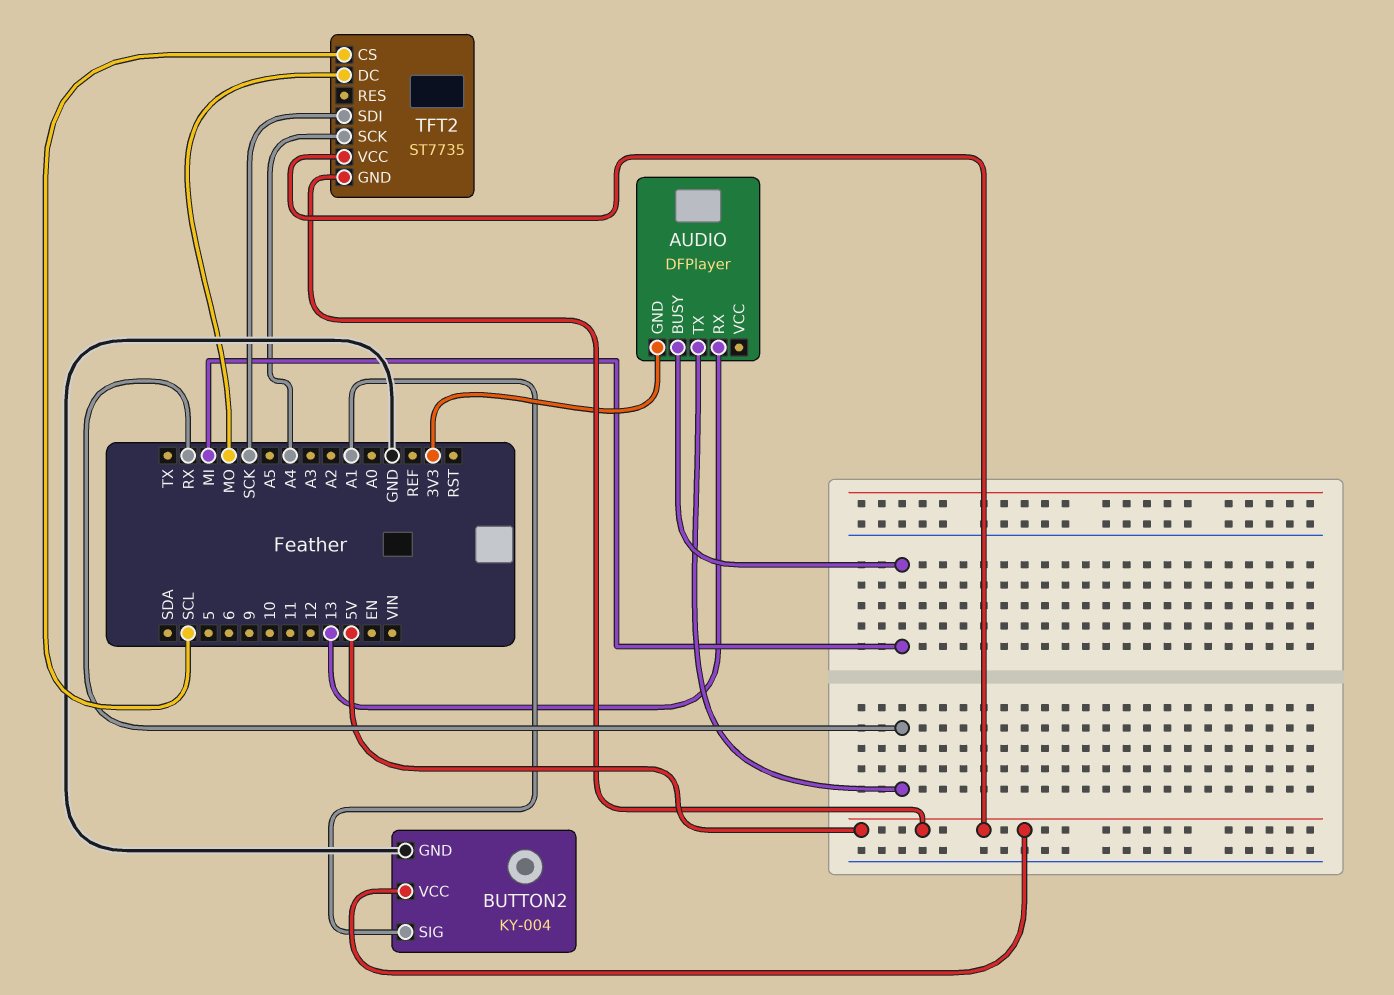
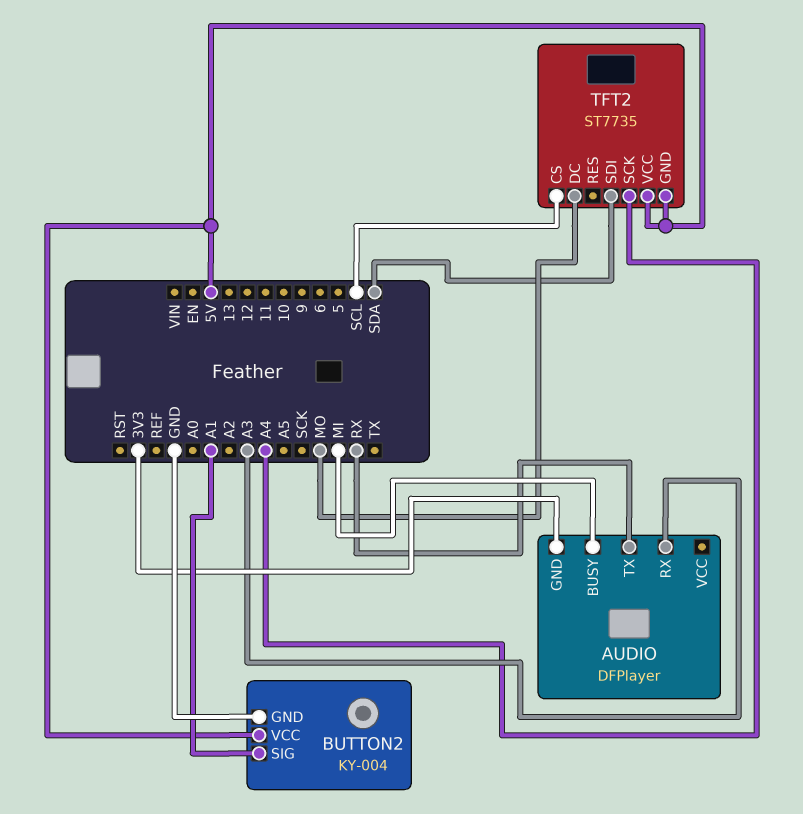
AUDIO pin RX: 13 -> A3
TFT2 pin SDI: SCK -> SDA

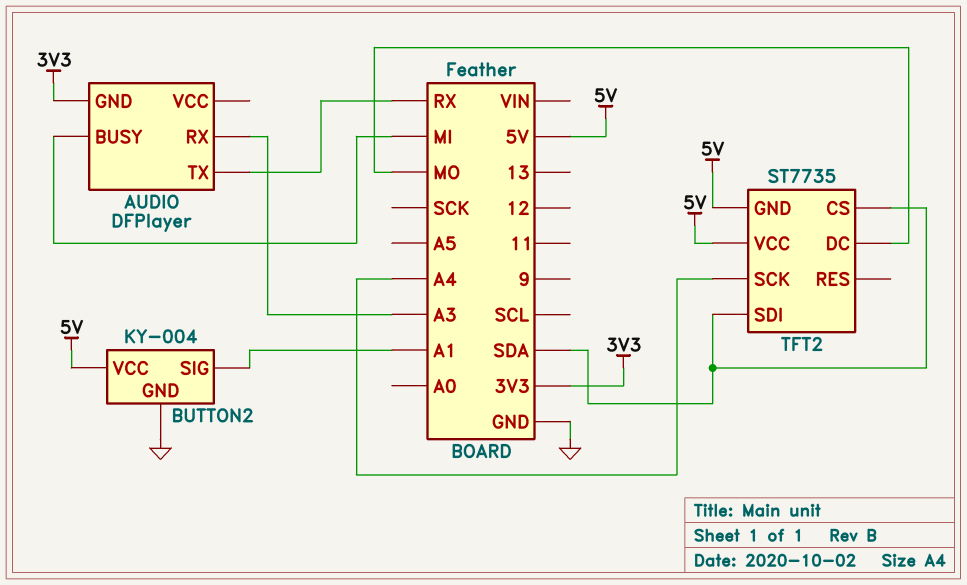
TFT2 pin CS: SCL -> SDA

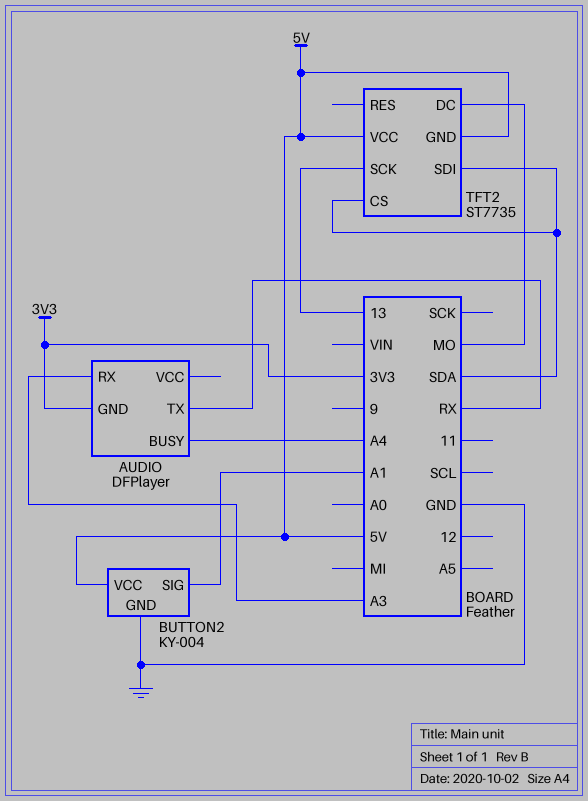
AUDIO pin BUSY: MI -> A4
TFT2 pin SCK: A4 -> 13

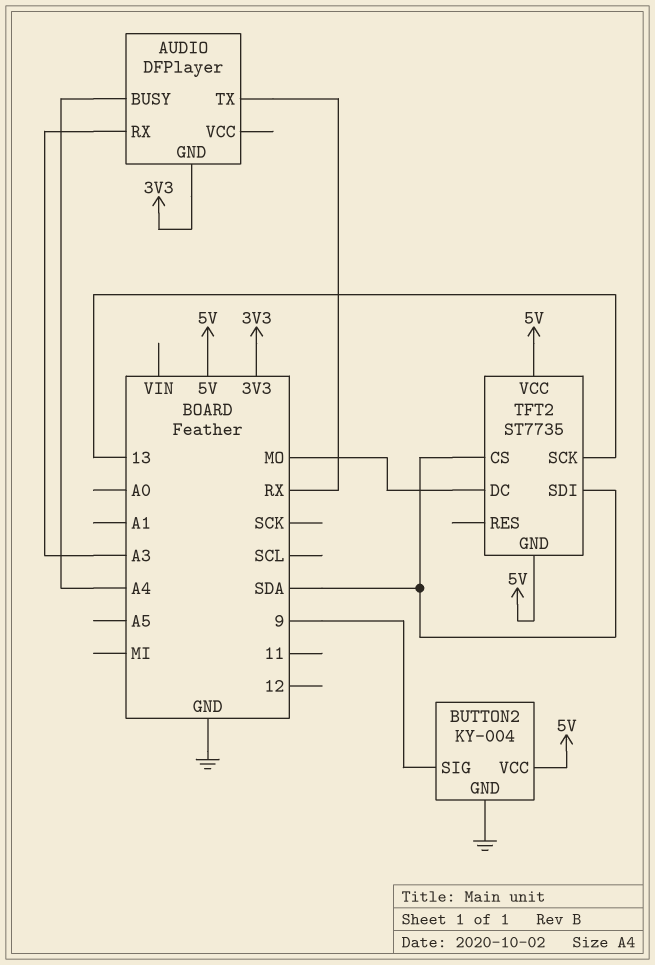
BUTTON2 pin SIG: A1 -> 9

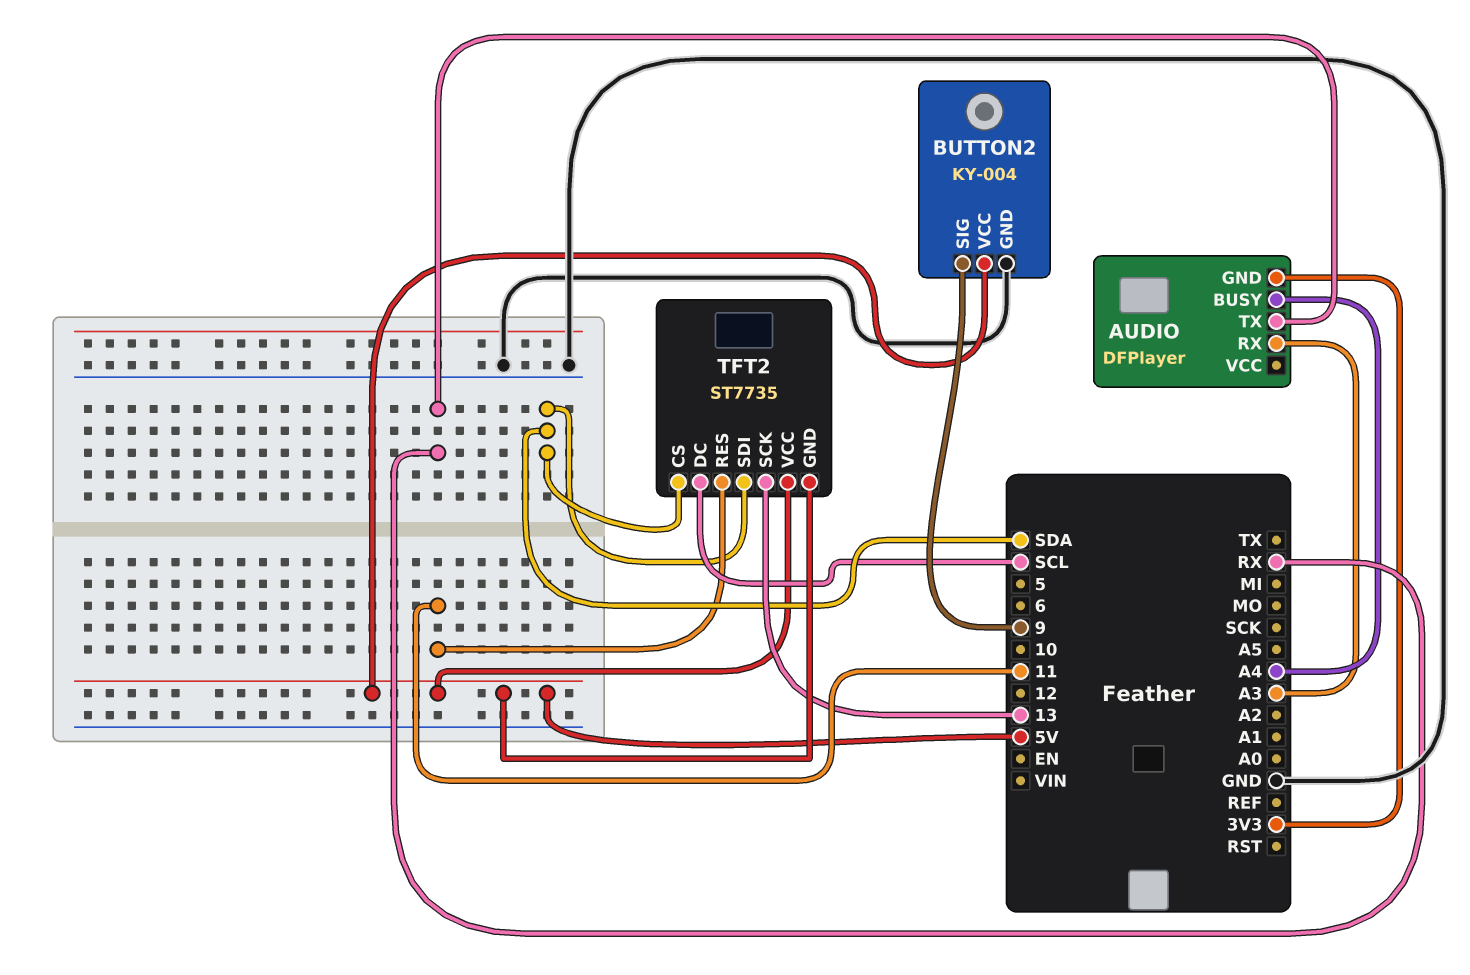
TFT2 pin DC: MO -> SCL
TFT2 pin RES: none -> 11

